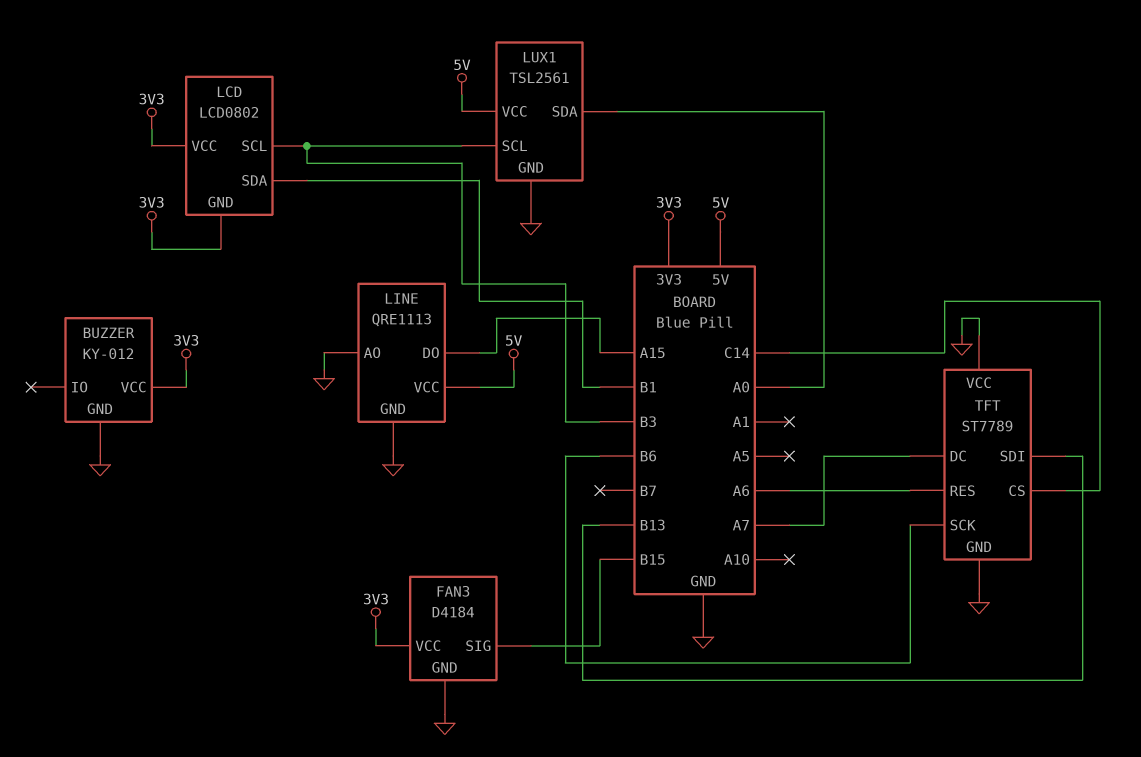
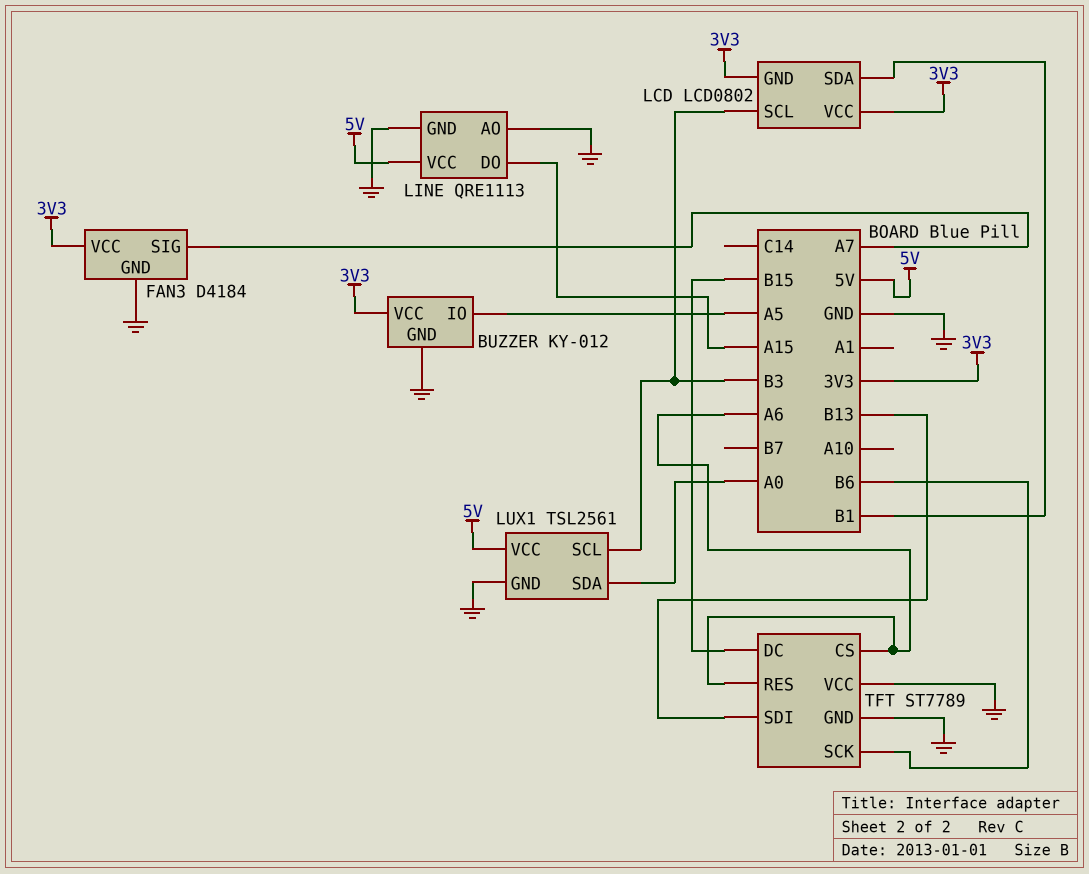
BUZZER pin IO: none -> A5
FAN3 pin SIG: B15 -> A7
TFT pin CS: C14 -> A6
TFT pin DC: A7 -> B15

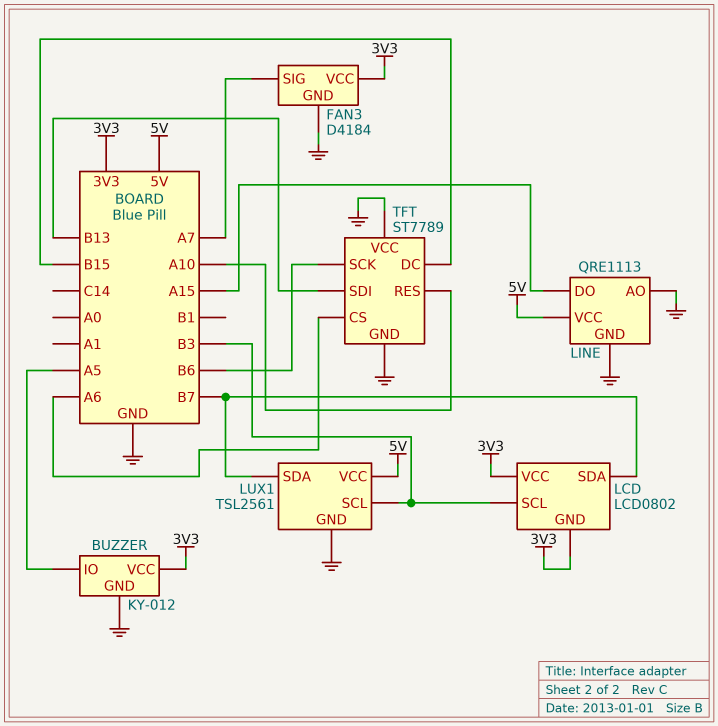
LCD pin SDA: B1 -> B7
LUX1 pin SDA: A0 -> B7
TFT pin RES: A6 -> A10

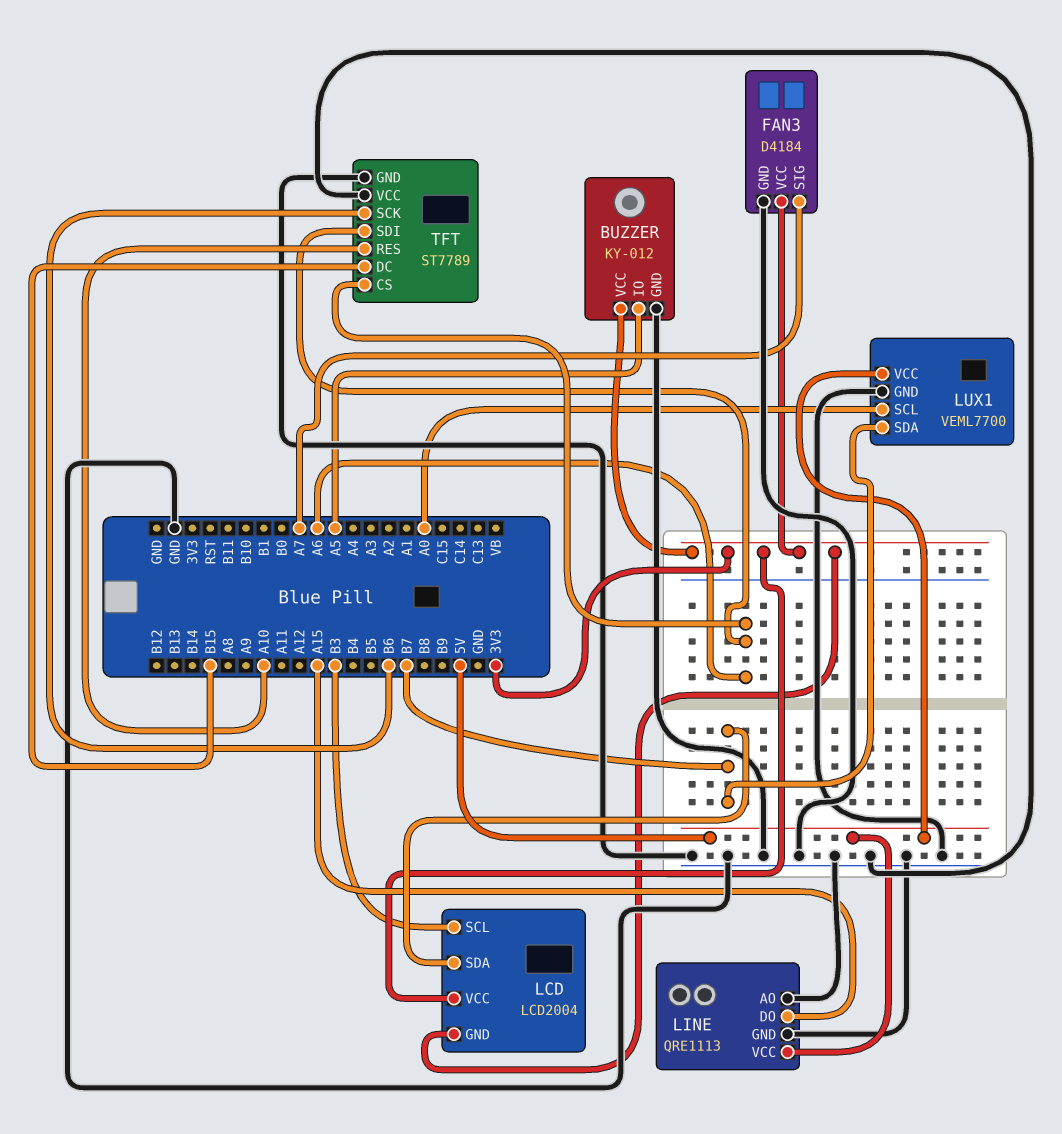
LCD: LCD0802 -> LCD2004
LUX1: TSL2561 -> VEML7700
LUX1 pin SCL: B3 -> A0
TFT pin SDI: B13 -> A6

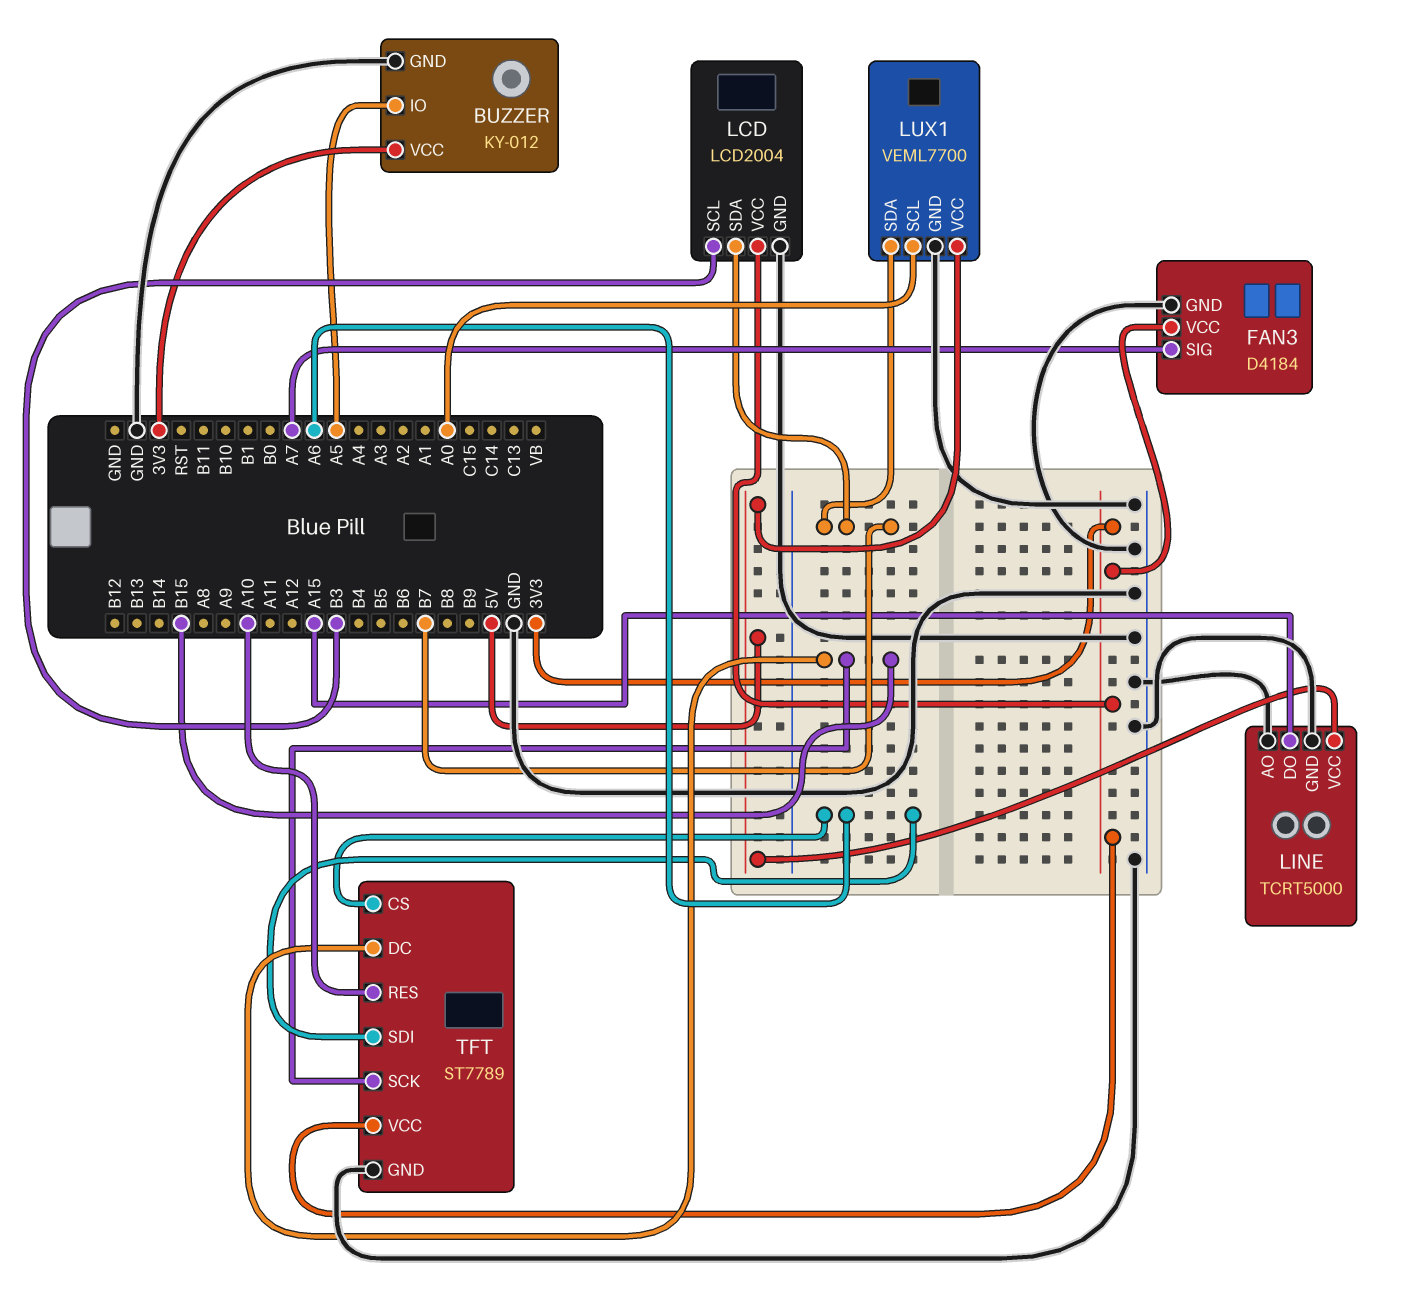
LCD pin GND: 3V3 -> GND
LINE: QRE1113 -> TCRT5000
TFT pin SCK: B6 -> B15
TFT pin VCC: GND -> 3V3

